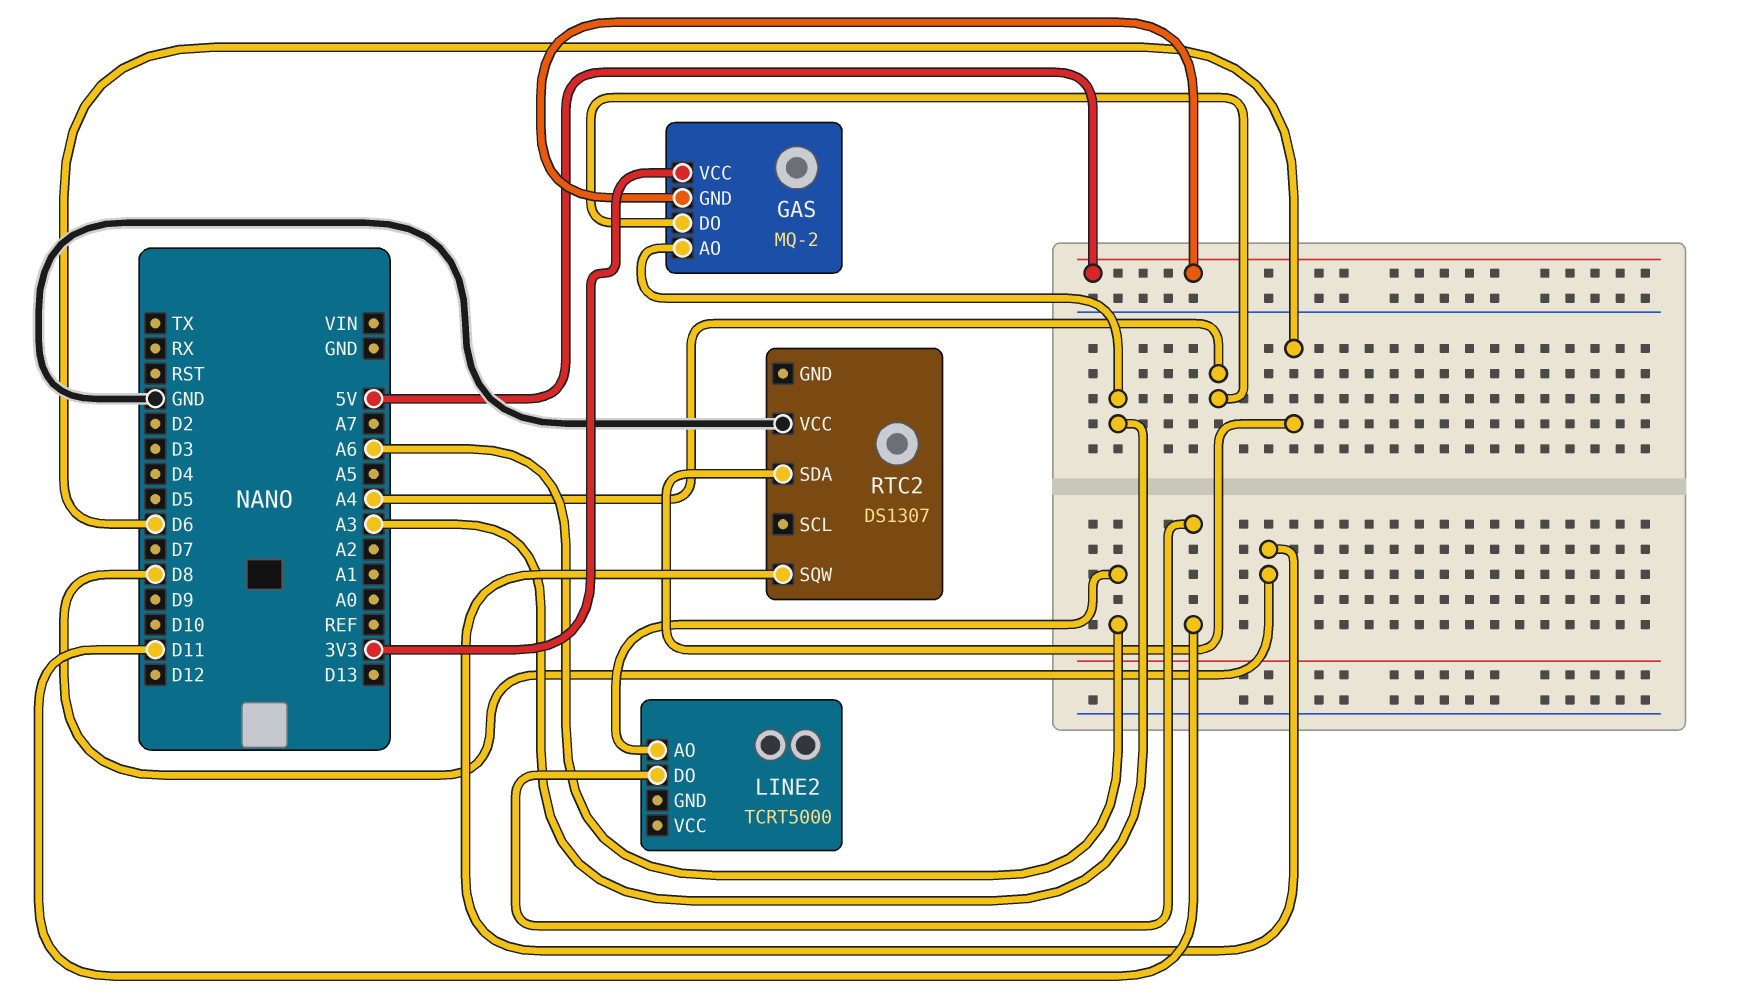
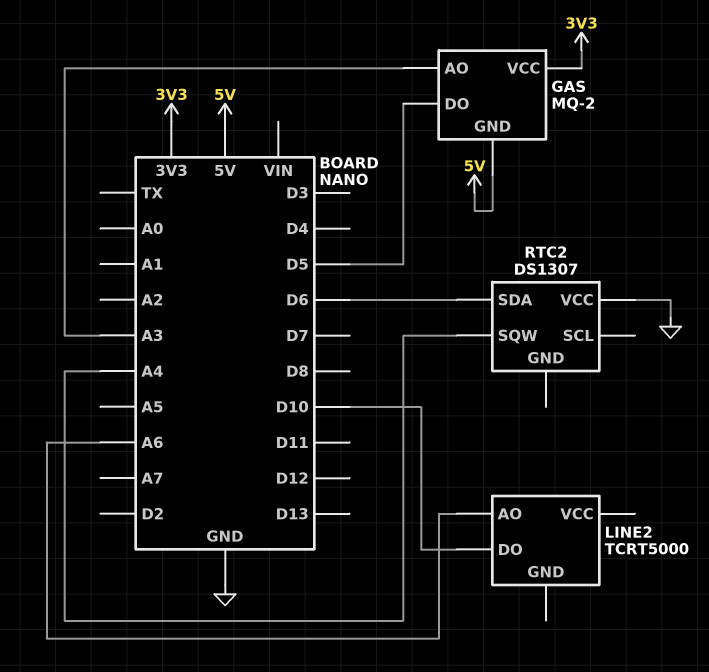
GAS pin DO: A4 -> D5
LINE2 pin DO: D11 -> D10
RTC2 pin SQW: D8 -> A4

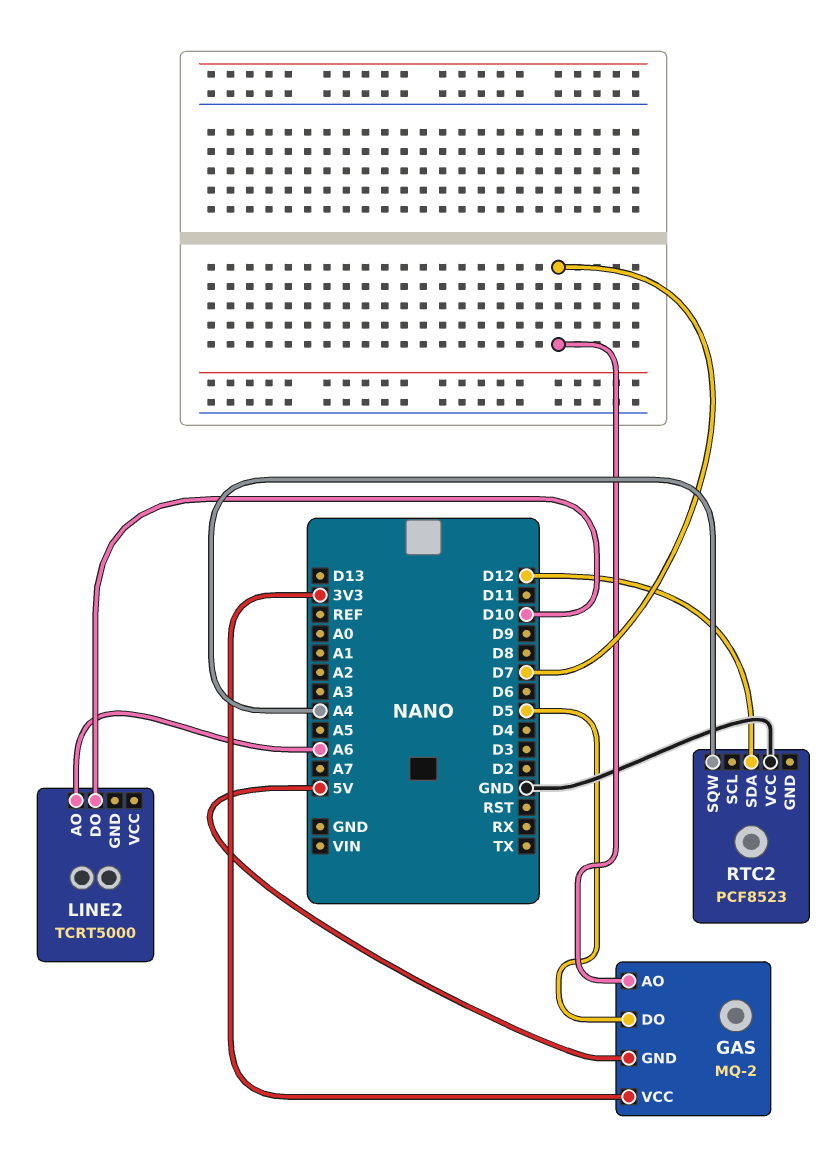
GAS pin AO: A3 -> D7
RTC2: DS1307 -> PCF8523
RTC2 pin SDA: D6 -> D12

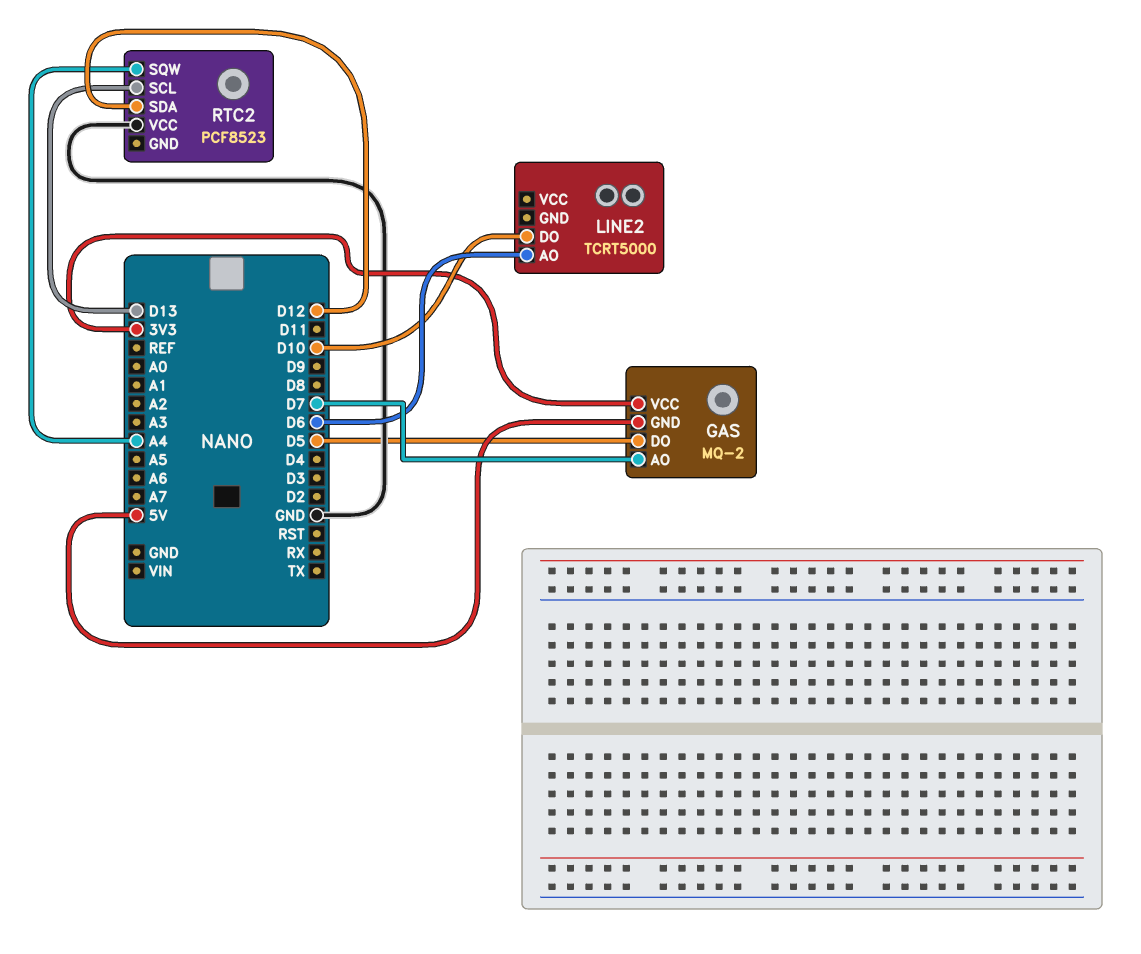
LINE2 pin AO: A6 -> D6
RTC2 pin SCL: none -> D13

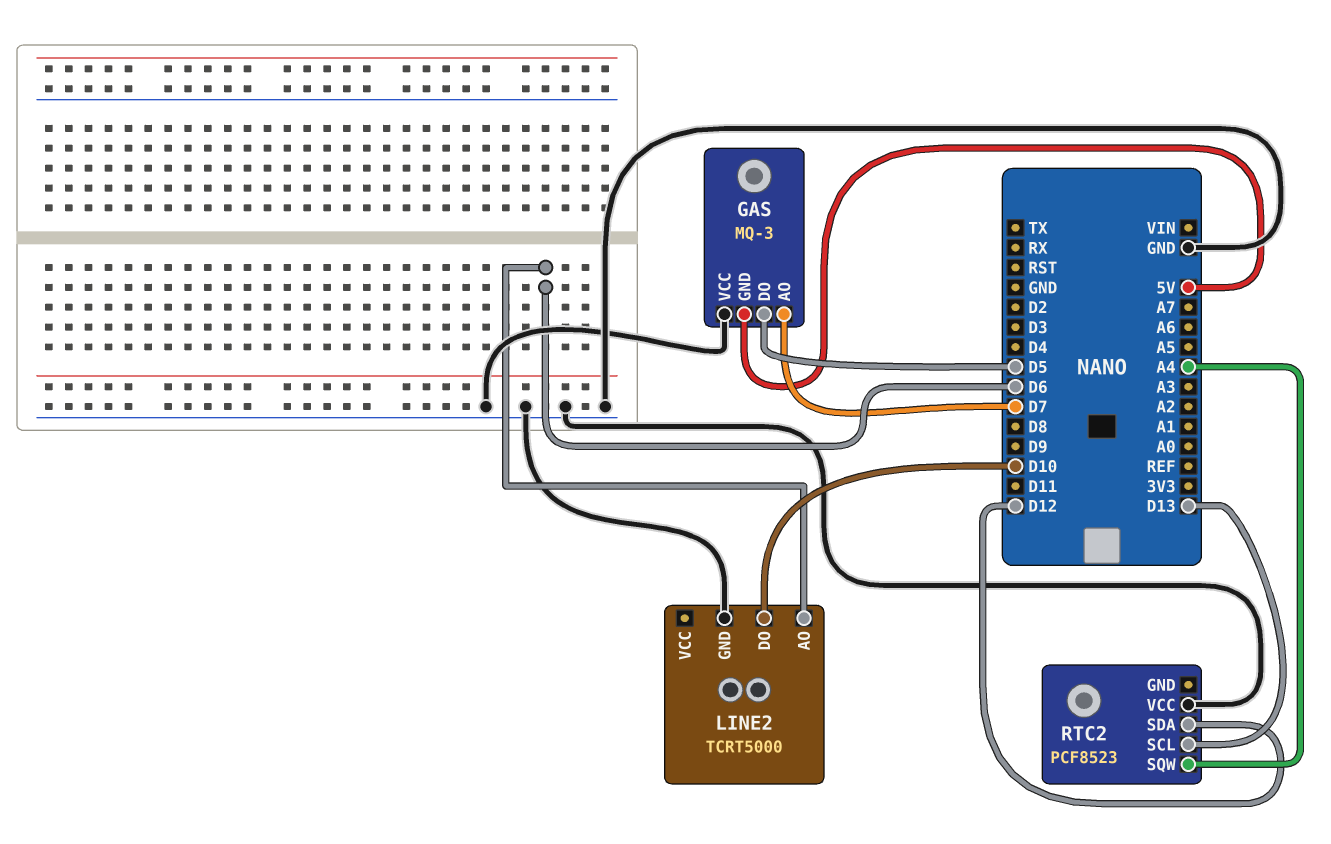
GAS: MQ-2 -> MQ-3
GAS pin VCC: 3V3 -> GND
LINE2 pin GND: none -> GND

